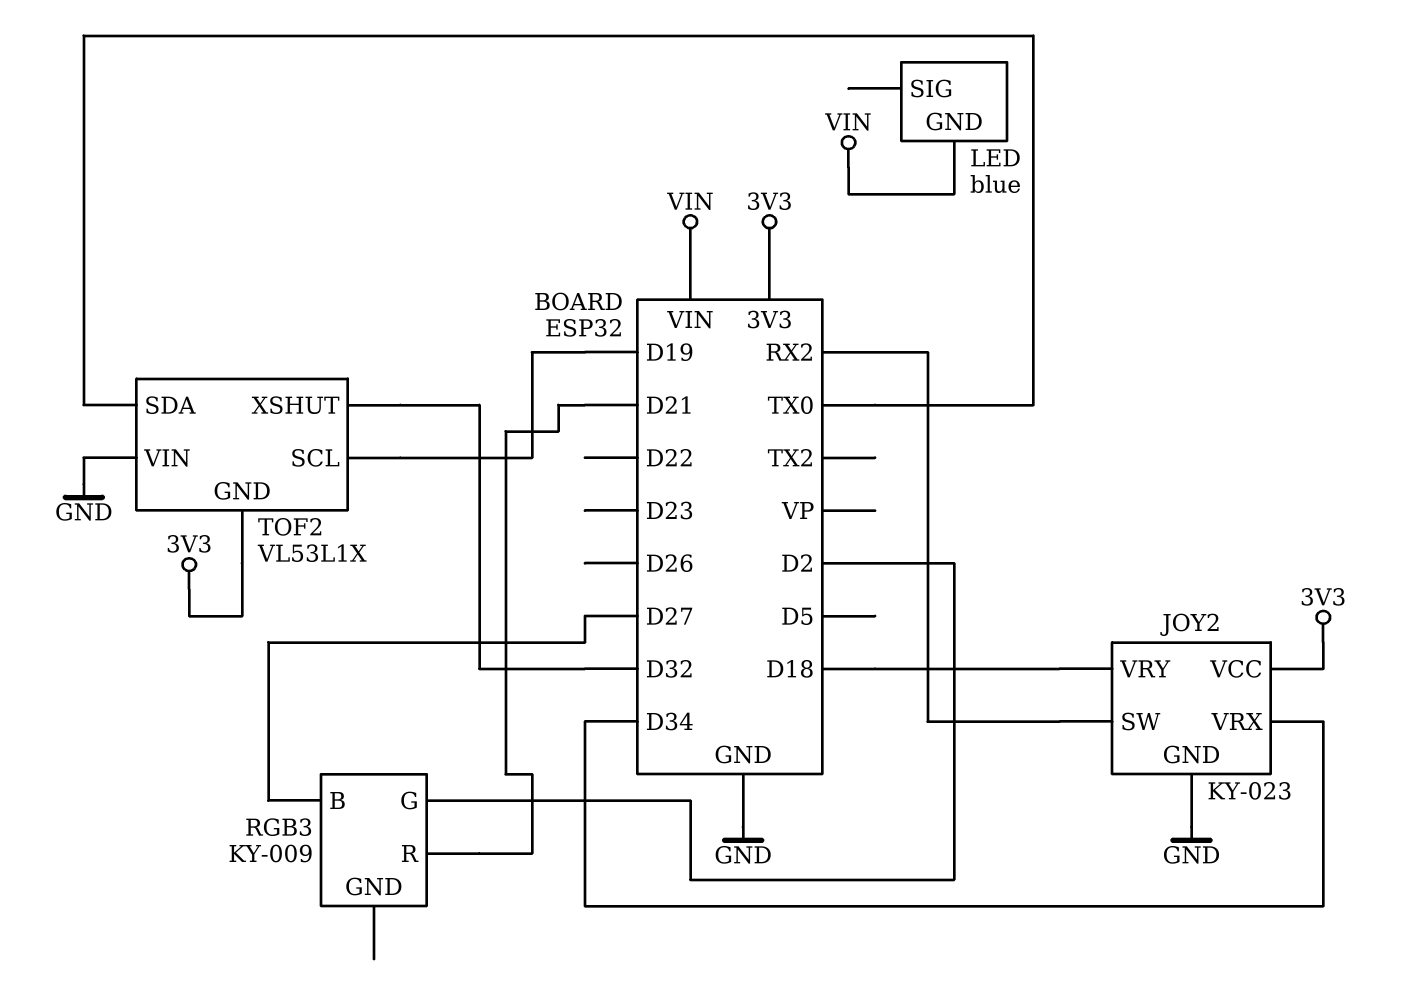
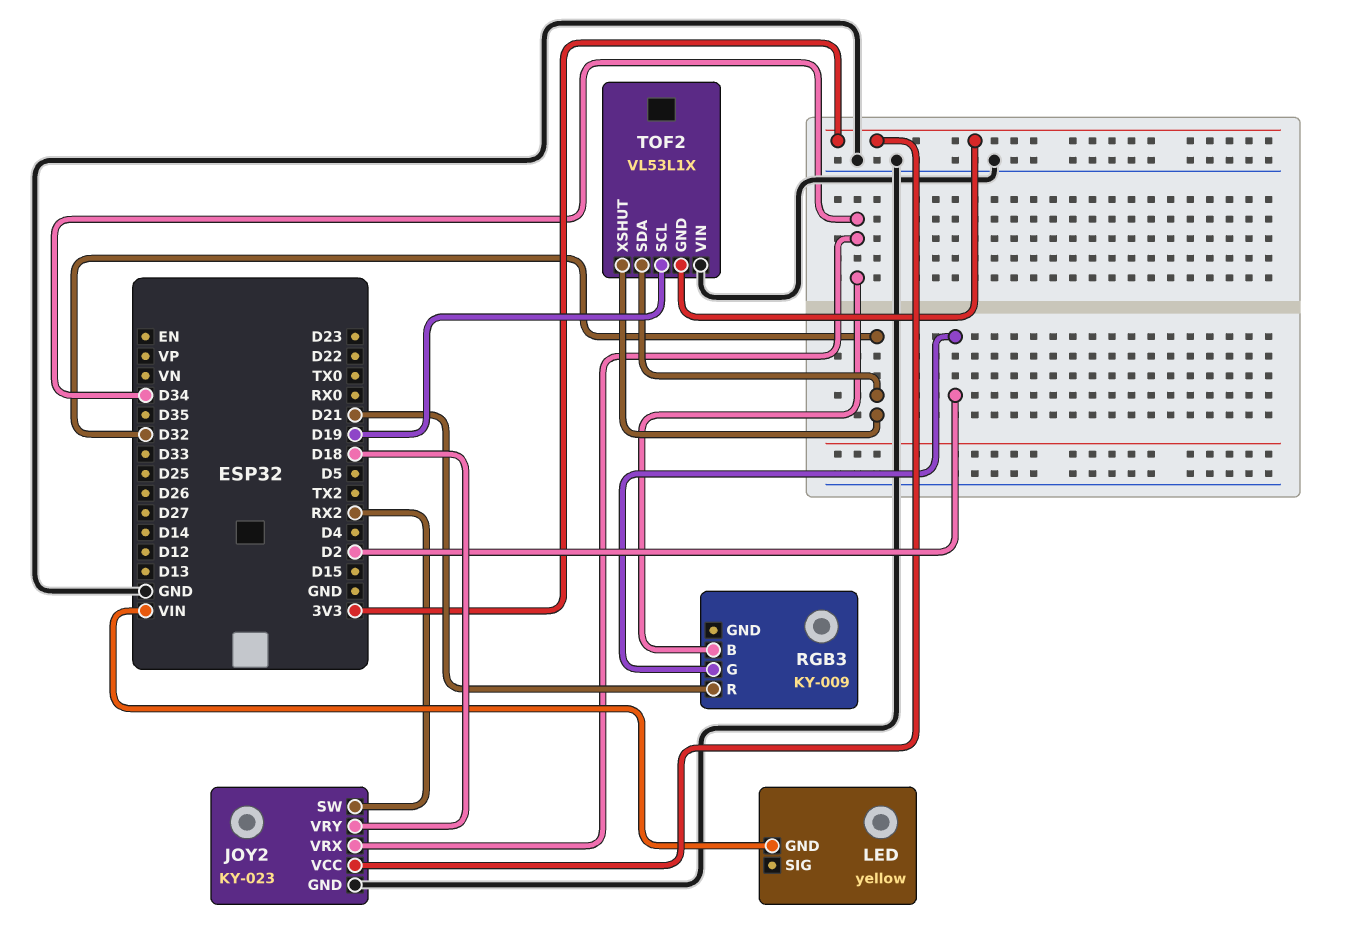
LED: blue -> yellow
RGB3 pin B: D27 -> D34
TOF2 pin SDA: TX0 -> D32

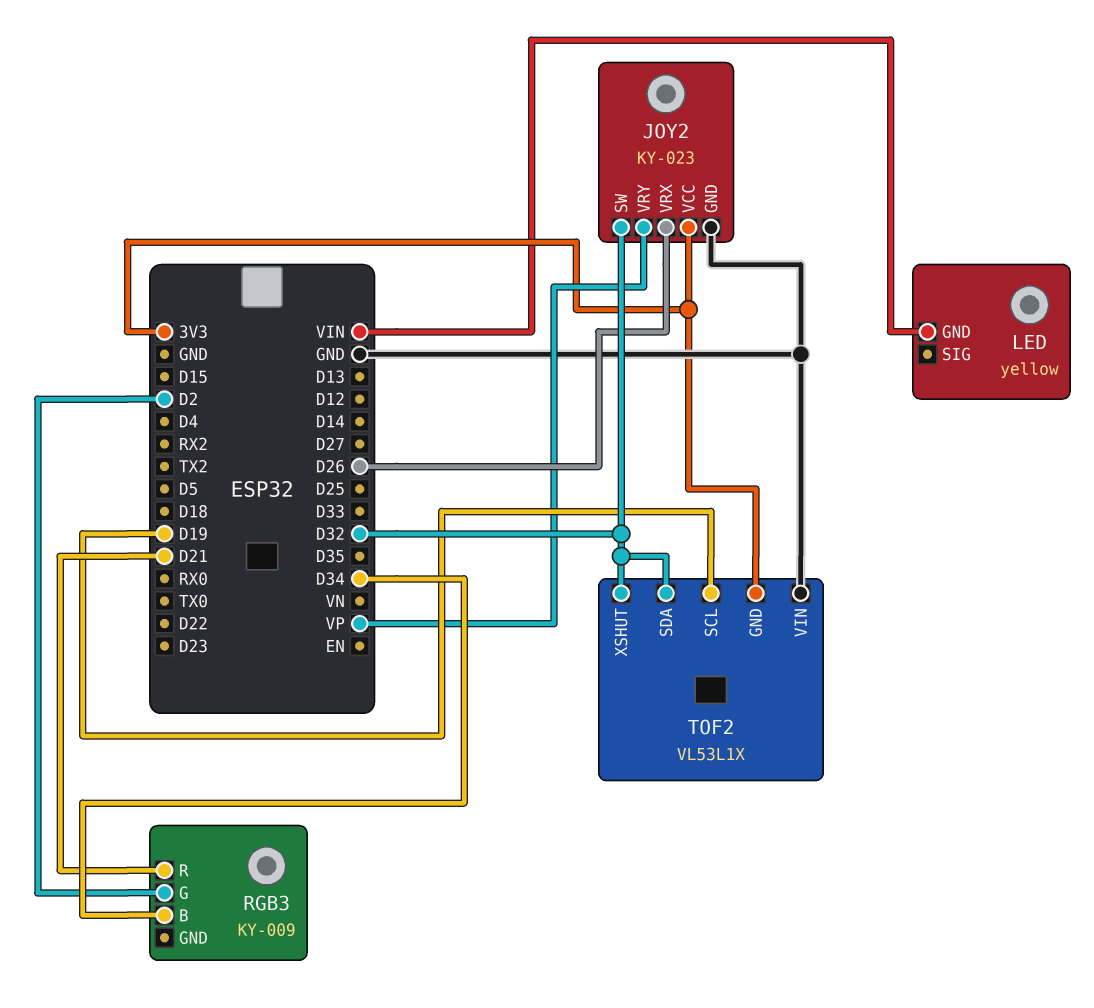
JOY2 pin SW: RX2 -> D32
JOY2 pin VRX: D34 -> D26
JOY2 pin VRY: D18 -> VP

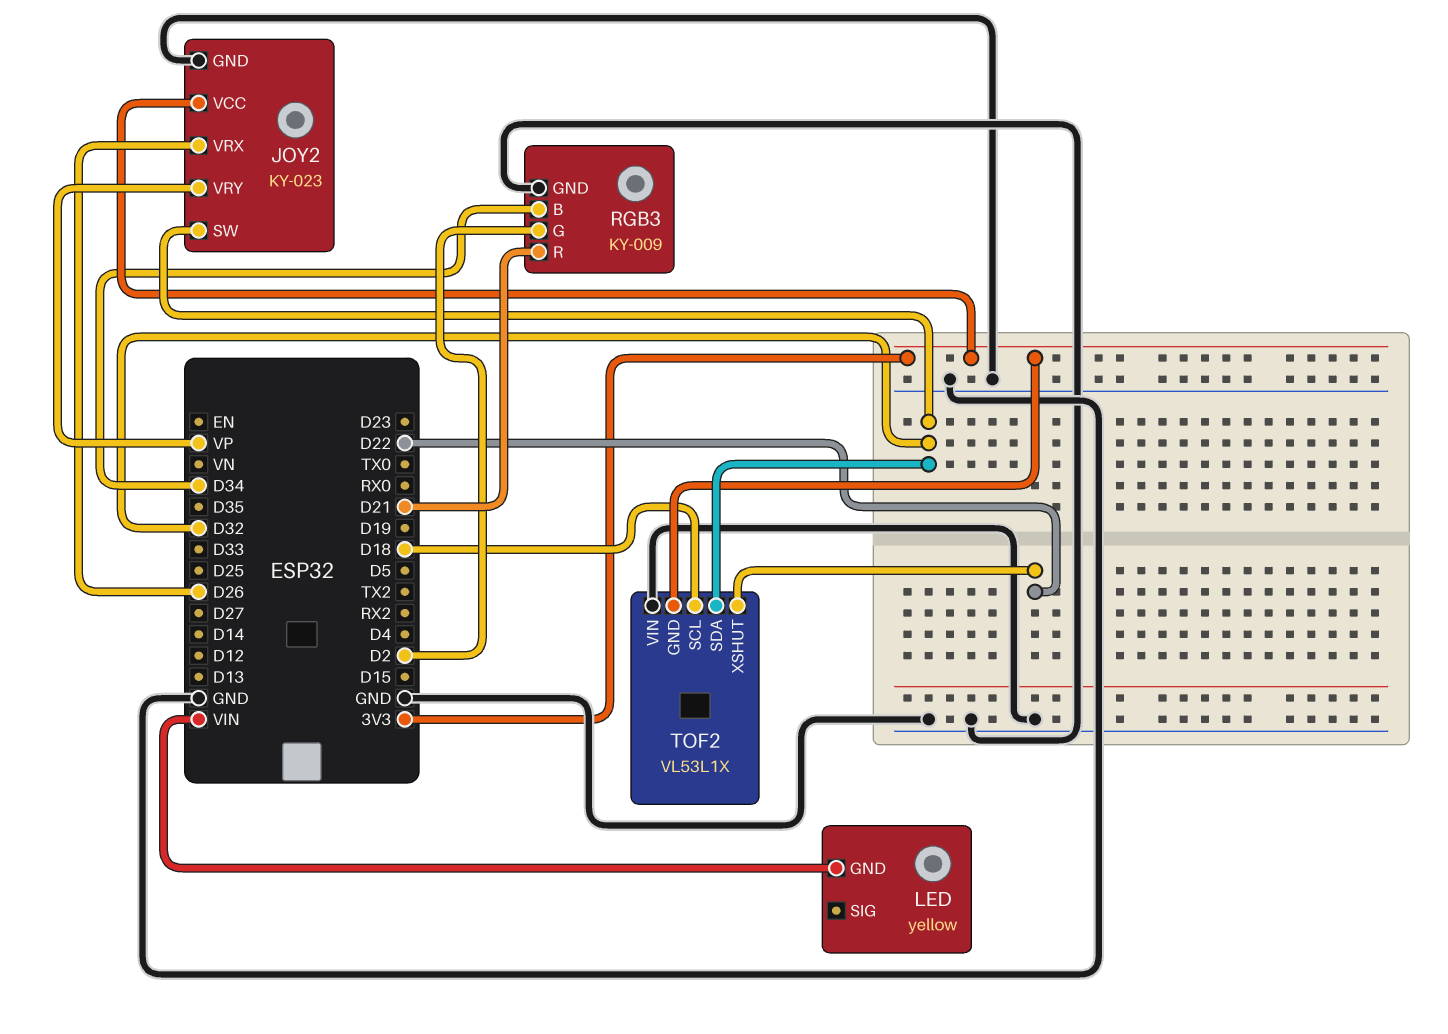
RGB3 pin GND: none -> GND
TOF2 pin SCL: D19 -> D18
TOF2 pin XSHUT: D32 -> D22

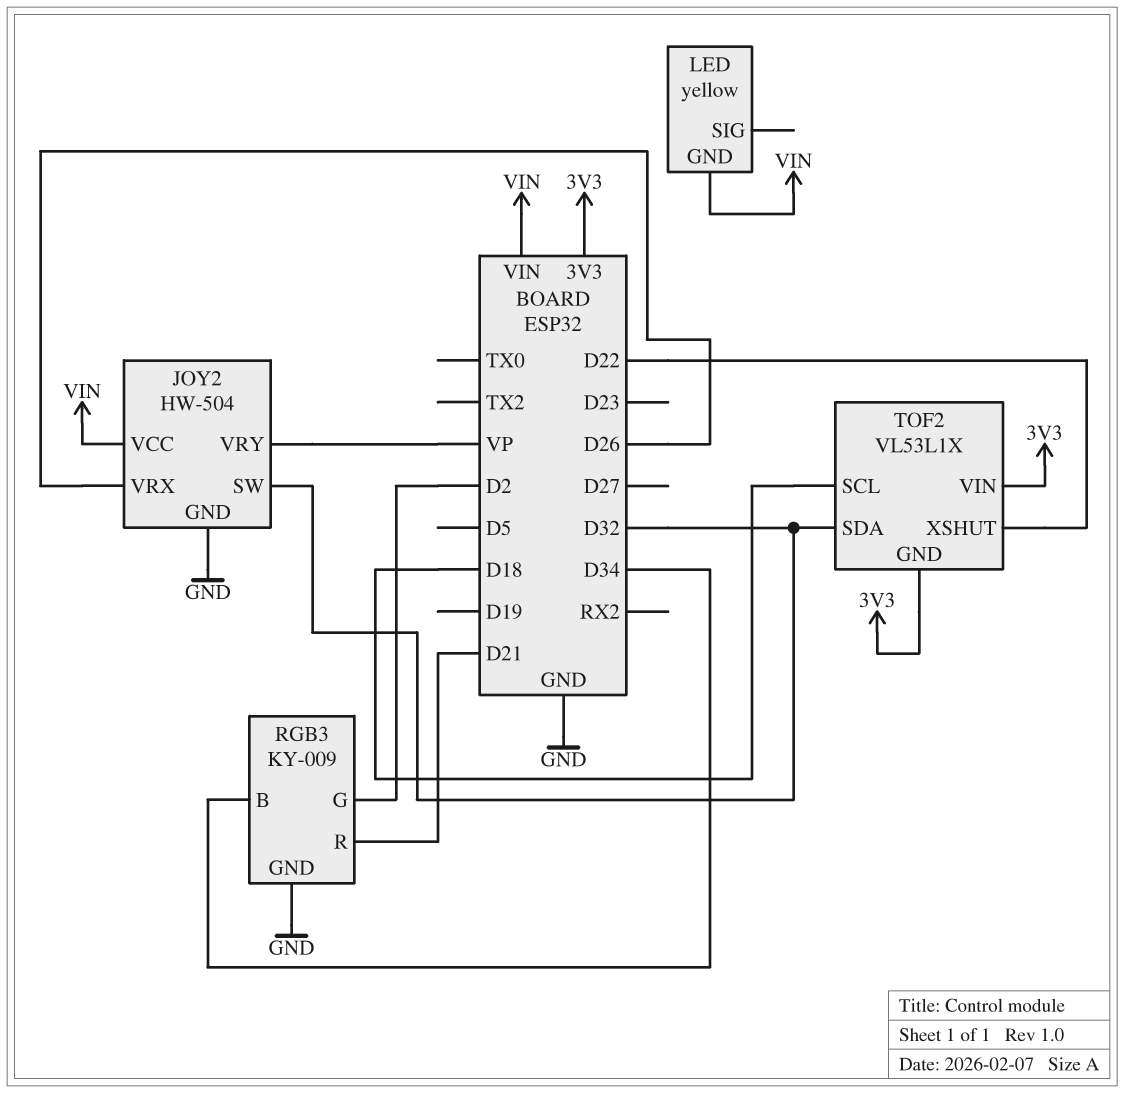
JOY2: KY-023 -> HW-504
JOY2 pin VCC: 3V3 -> VIN
TOF2 pin VIN: GND -> 3V3

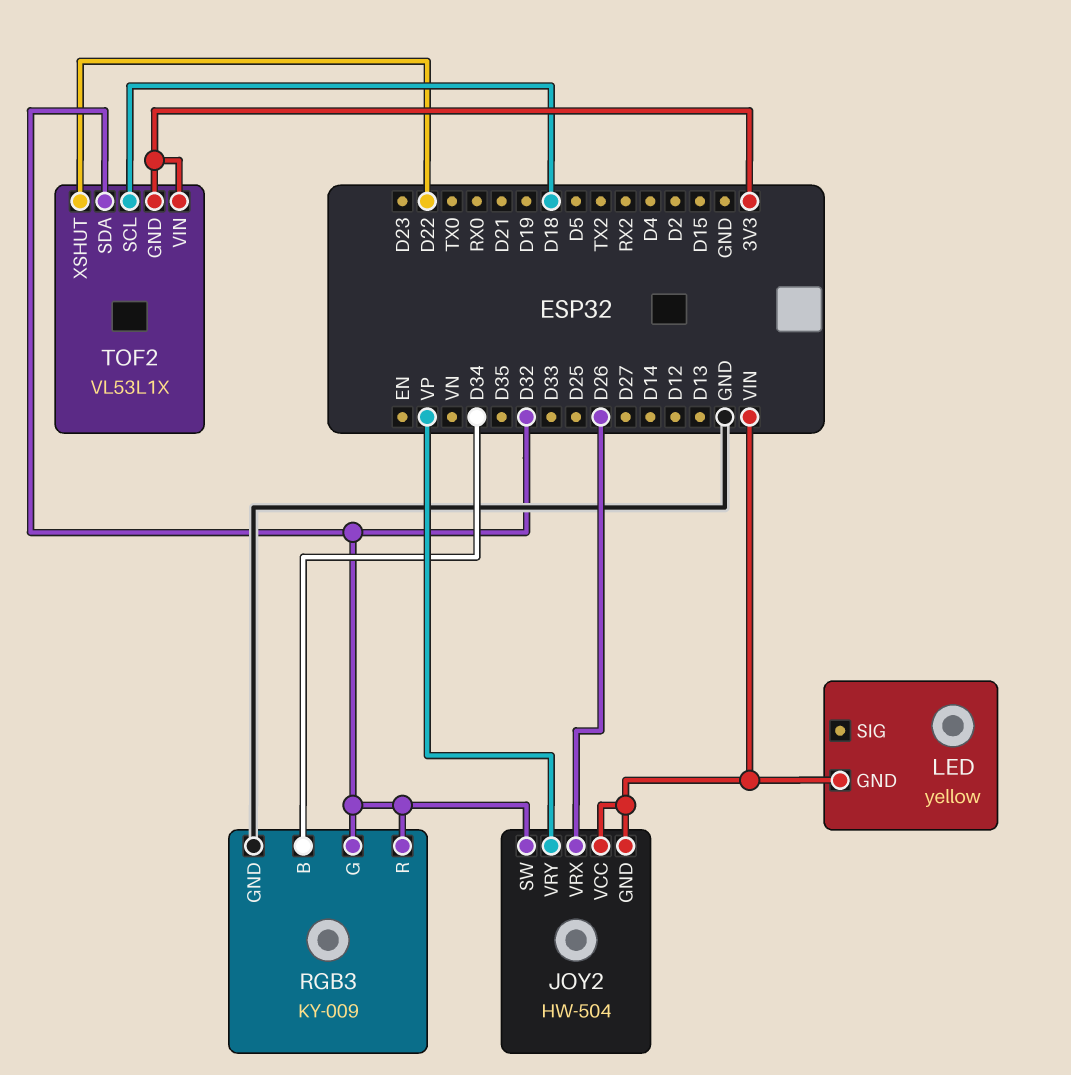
JOY2 pin GND: GND -> VIN
RGB3 pin G: D2 -> D32
RGB3 pin R: D21 -> D32

